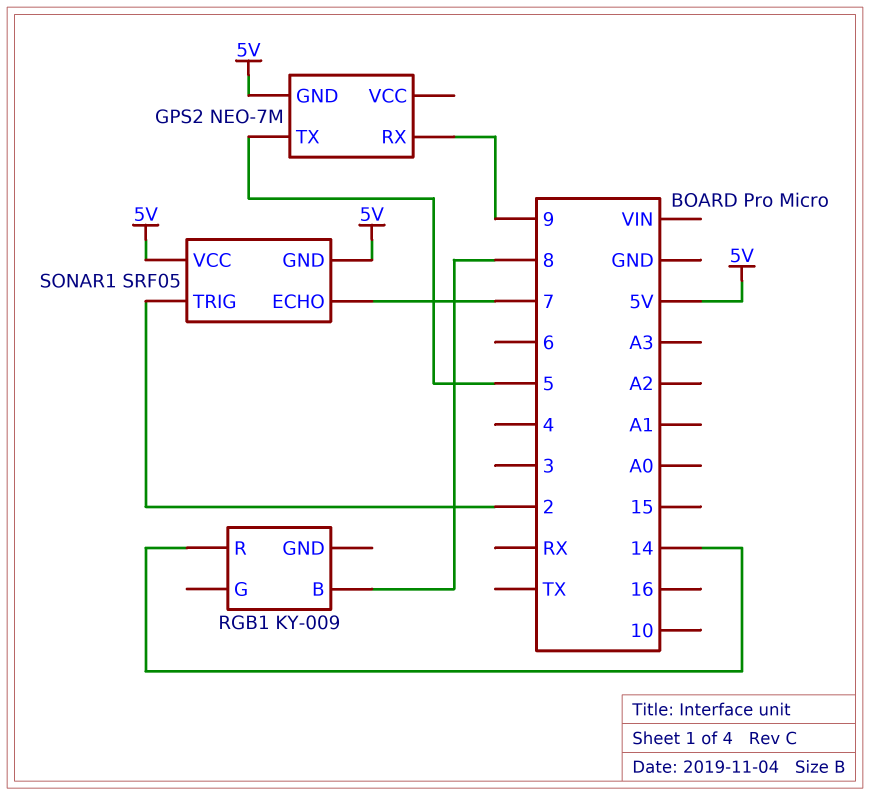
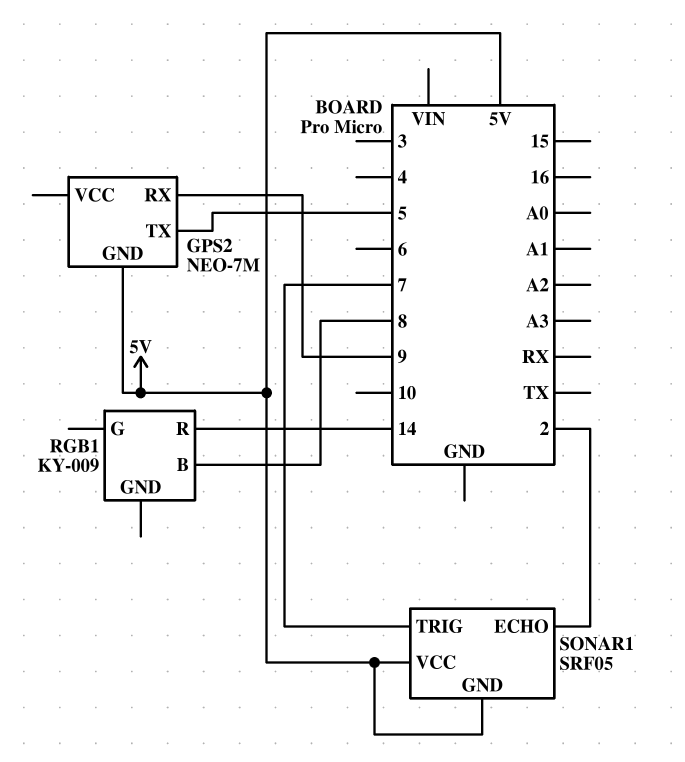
SONAR1 pin ECHO: 7 -> 2
SONAR1 pin TRIG: 2 -> 7

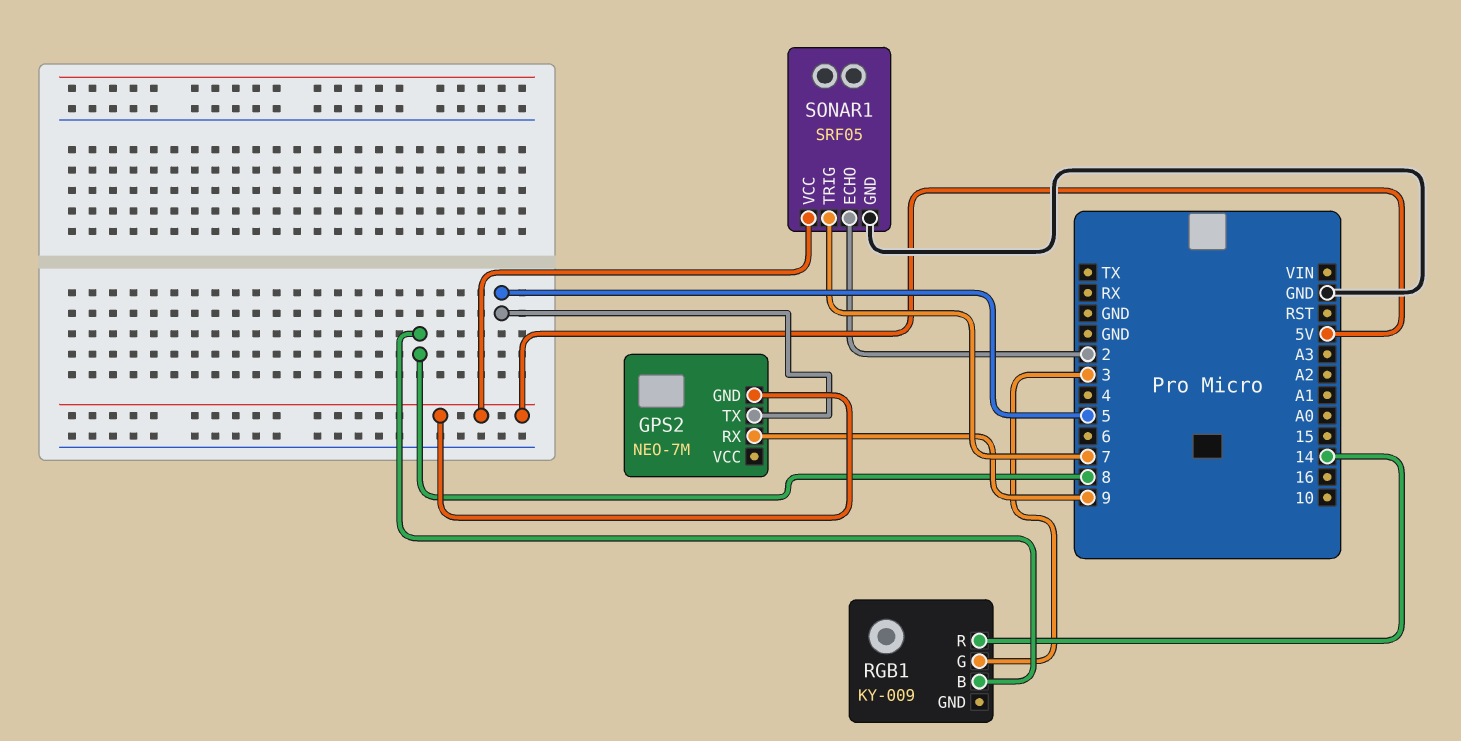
RGB1 pin G: none -> 3
SONAR1 pin GND: 5V -> GND

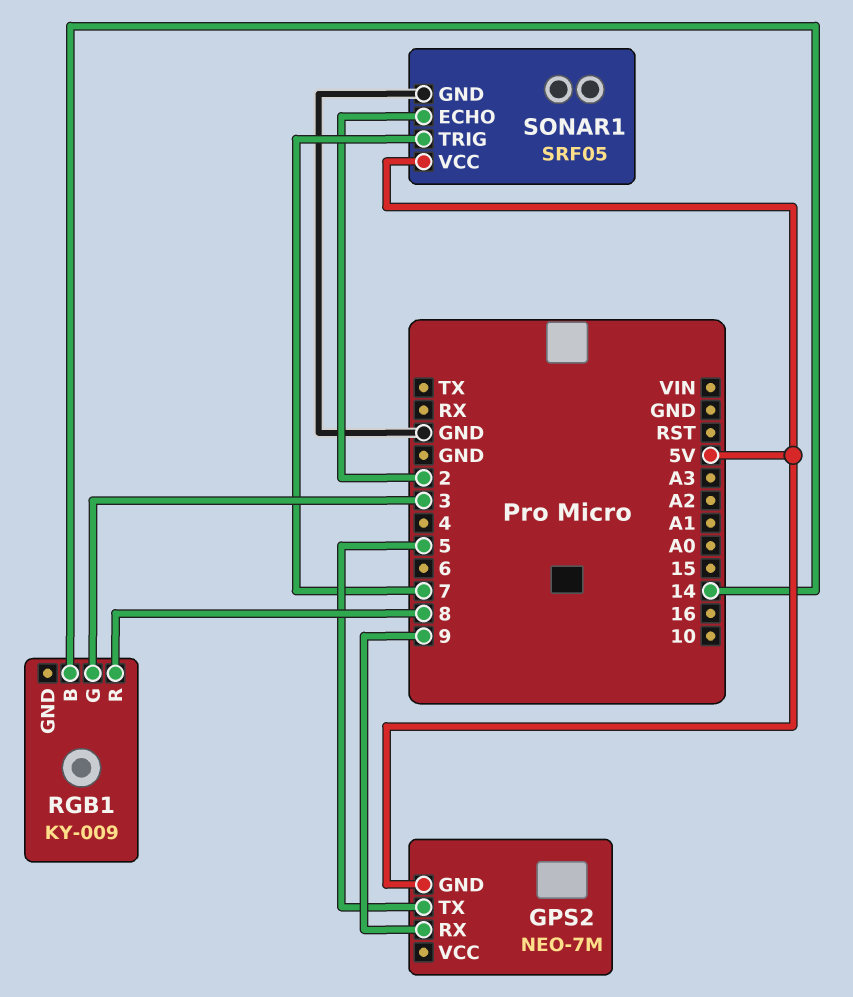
RGB1 pin B: 8 -> 14
RGB1 pin R: 14 -> 8

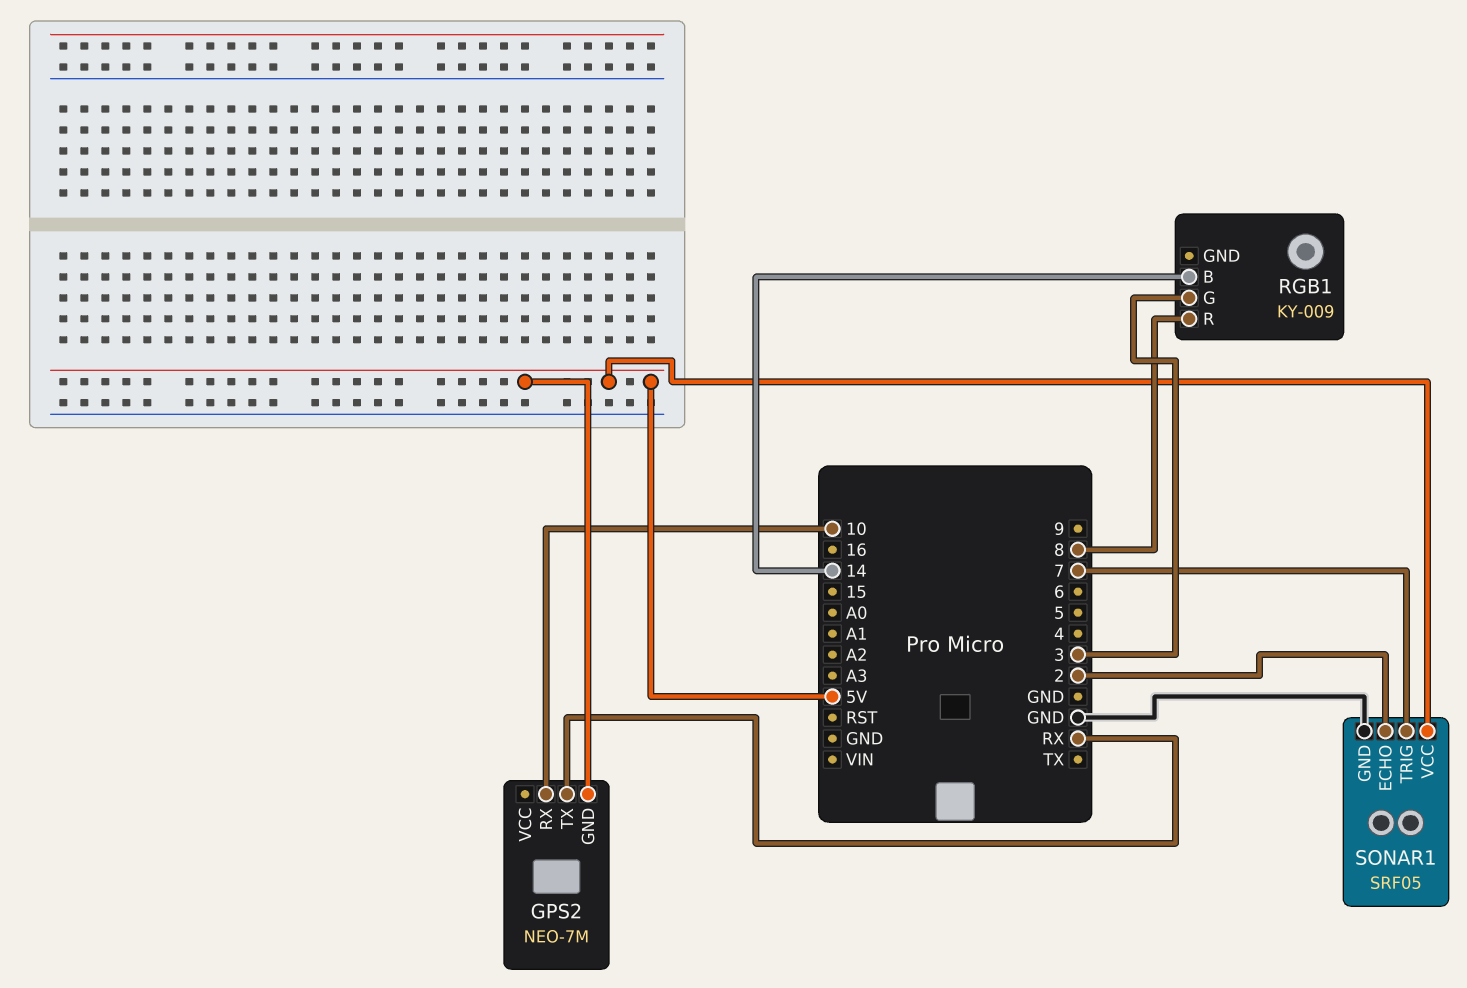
GPS2 pin RX: 9 -> 10
GPS2 pin TX: 5 -> RX

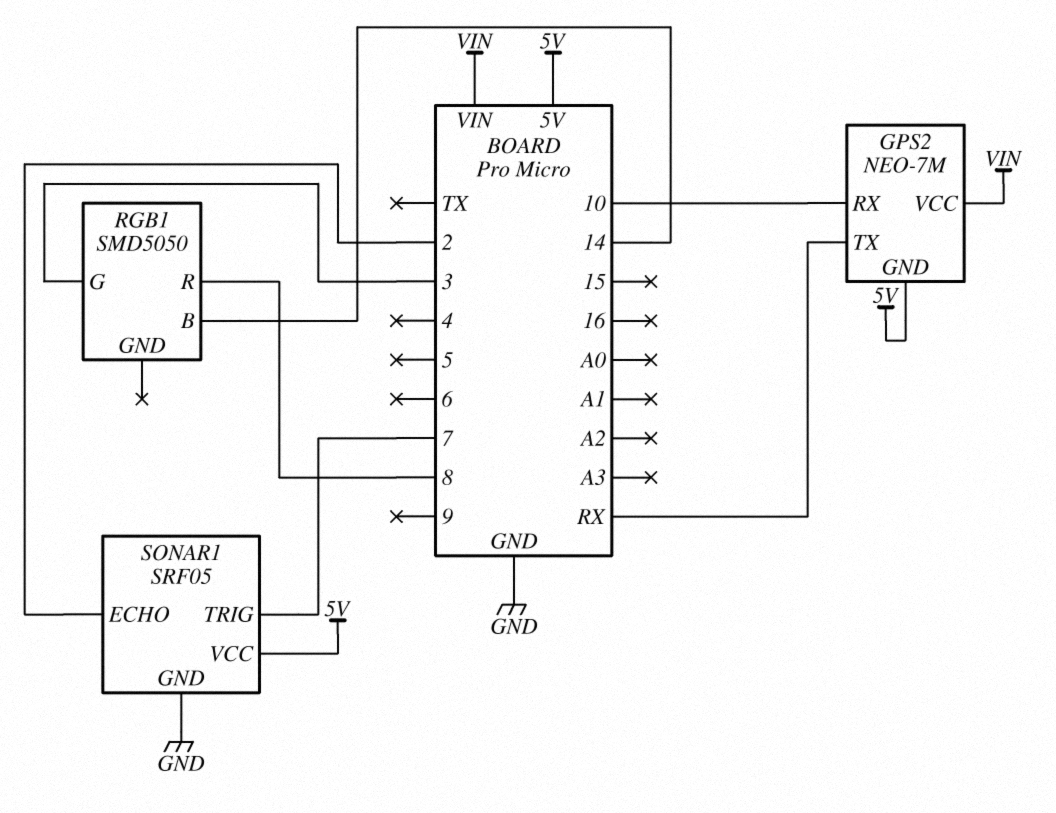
GPS2 pin VCC: none -> VIN
RGB1: KY-009 -> SMD5050

